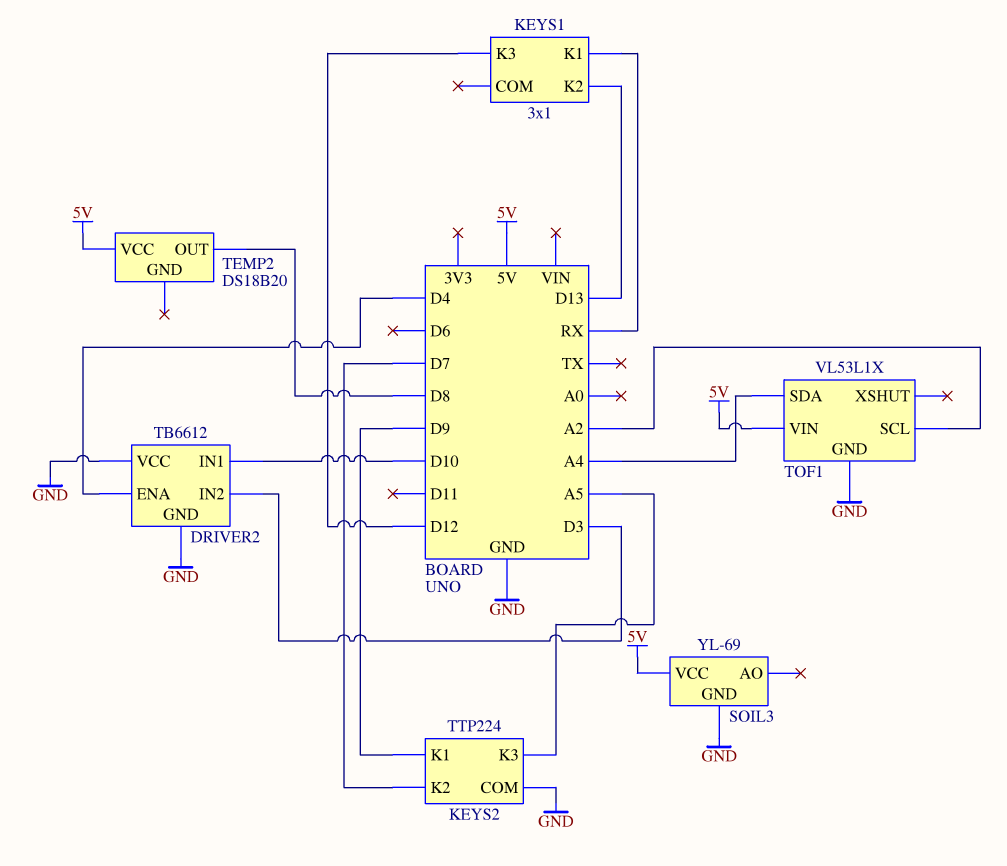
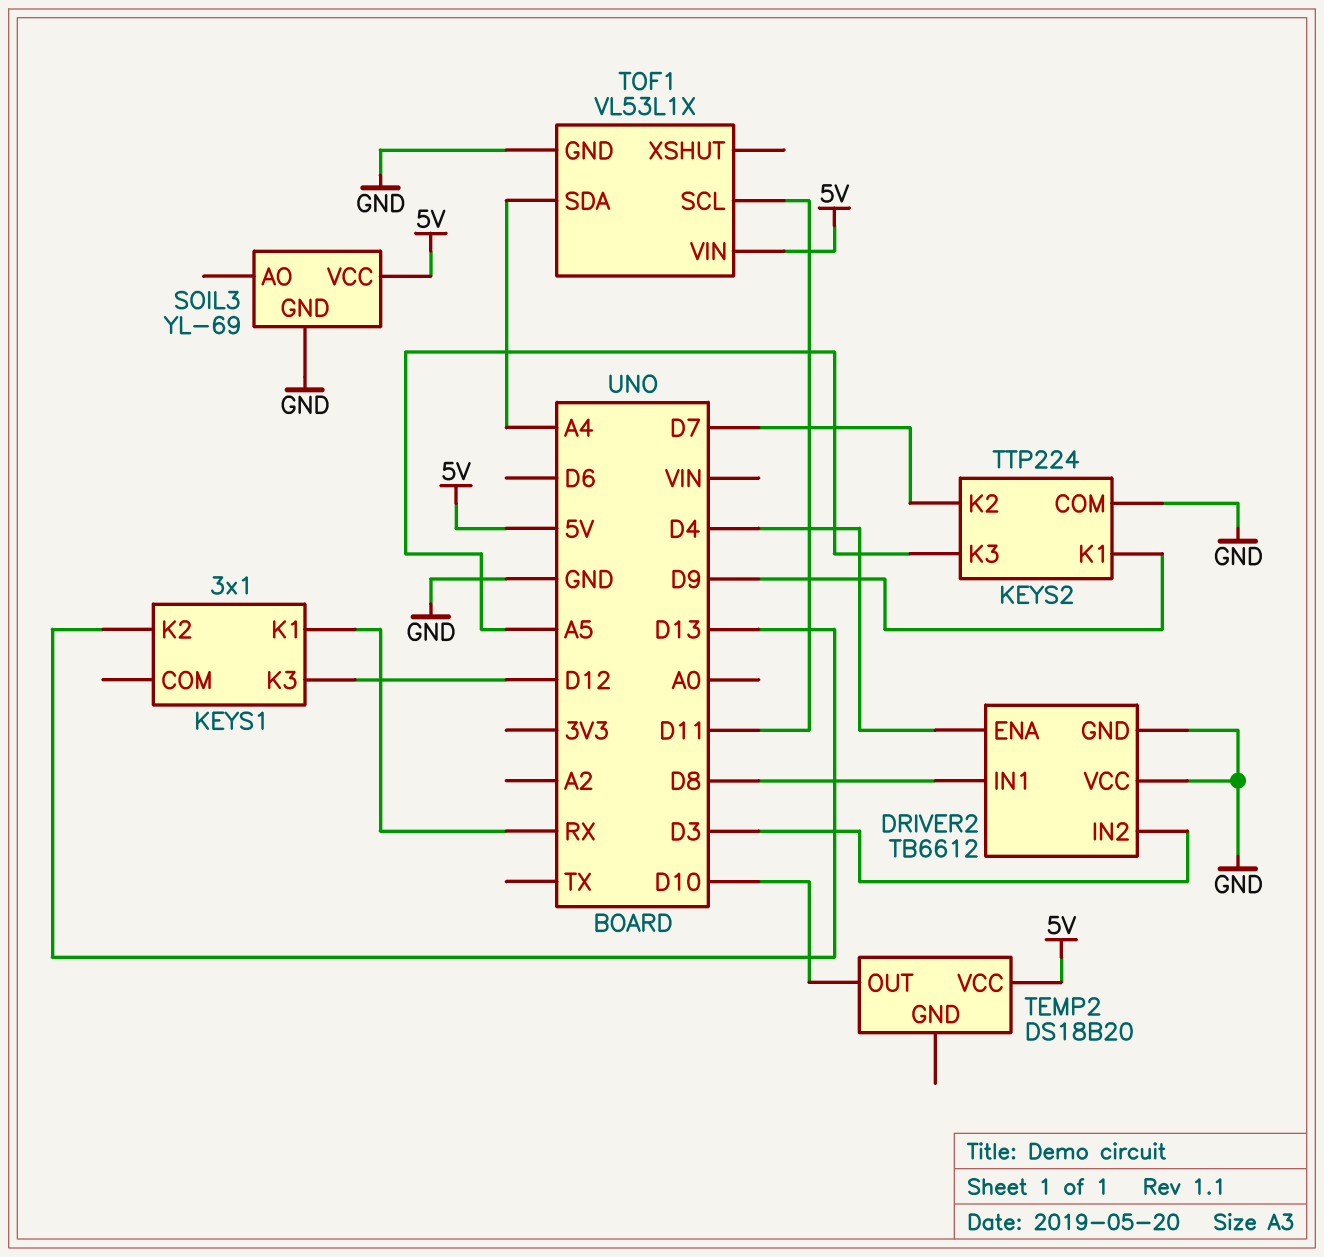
DRIVER2 pin IN1: D10 -> D8
TEMP2 pin OUT: D8 -> D10
TOF1 pin SCL: A2 -> D11

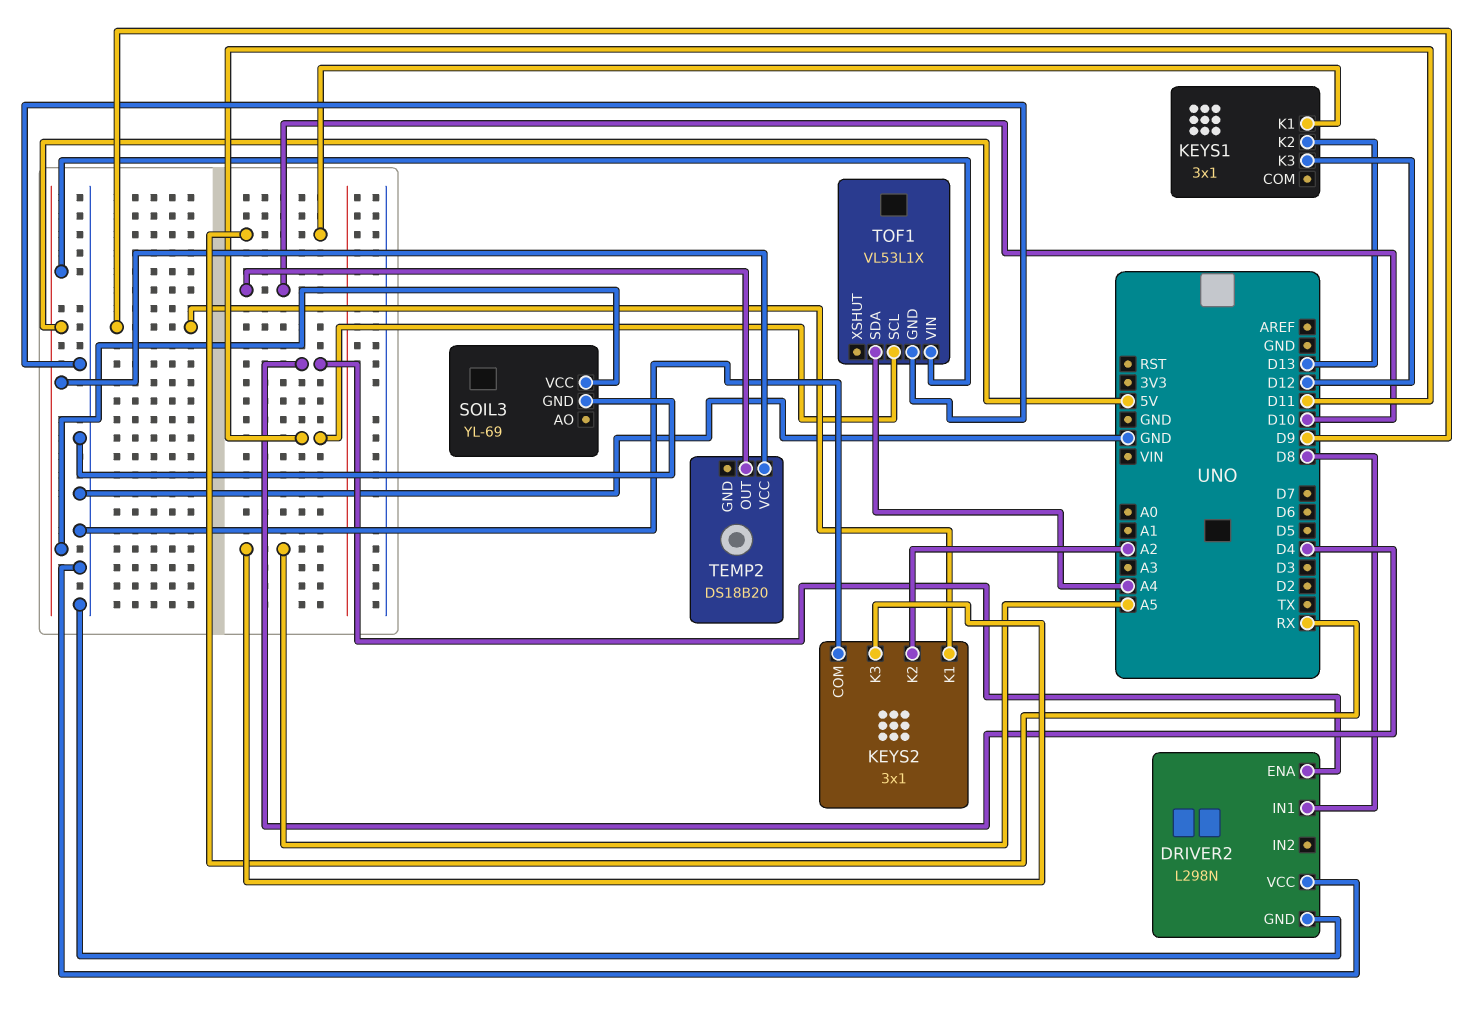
DRIVER2: TB6612 -> L298N
DRIVER2 pin IN2: D3 -> none
KEYS2: TTP224 -> 3x1
KEYS2 pin K2: D7 -> A2

